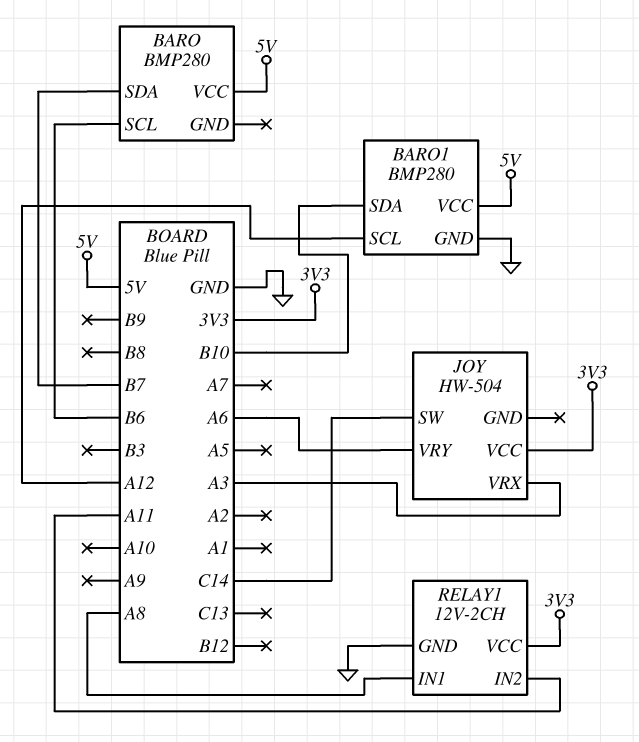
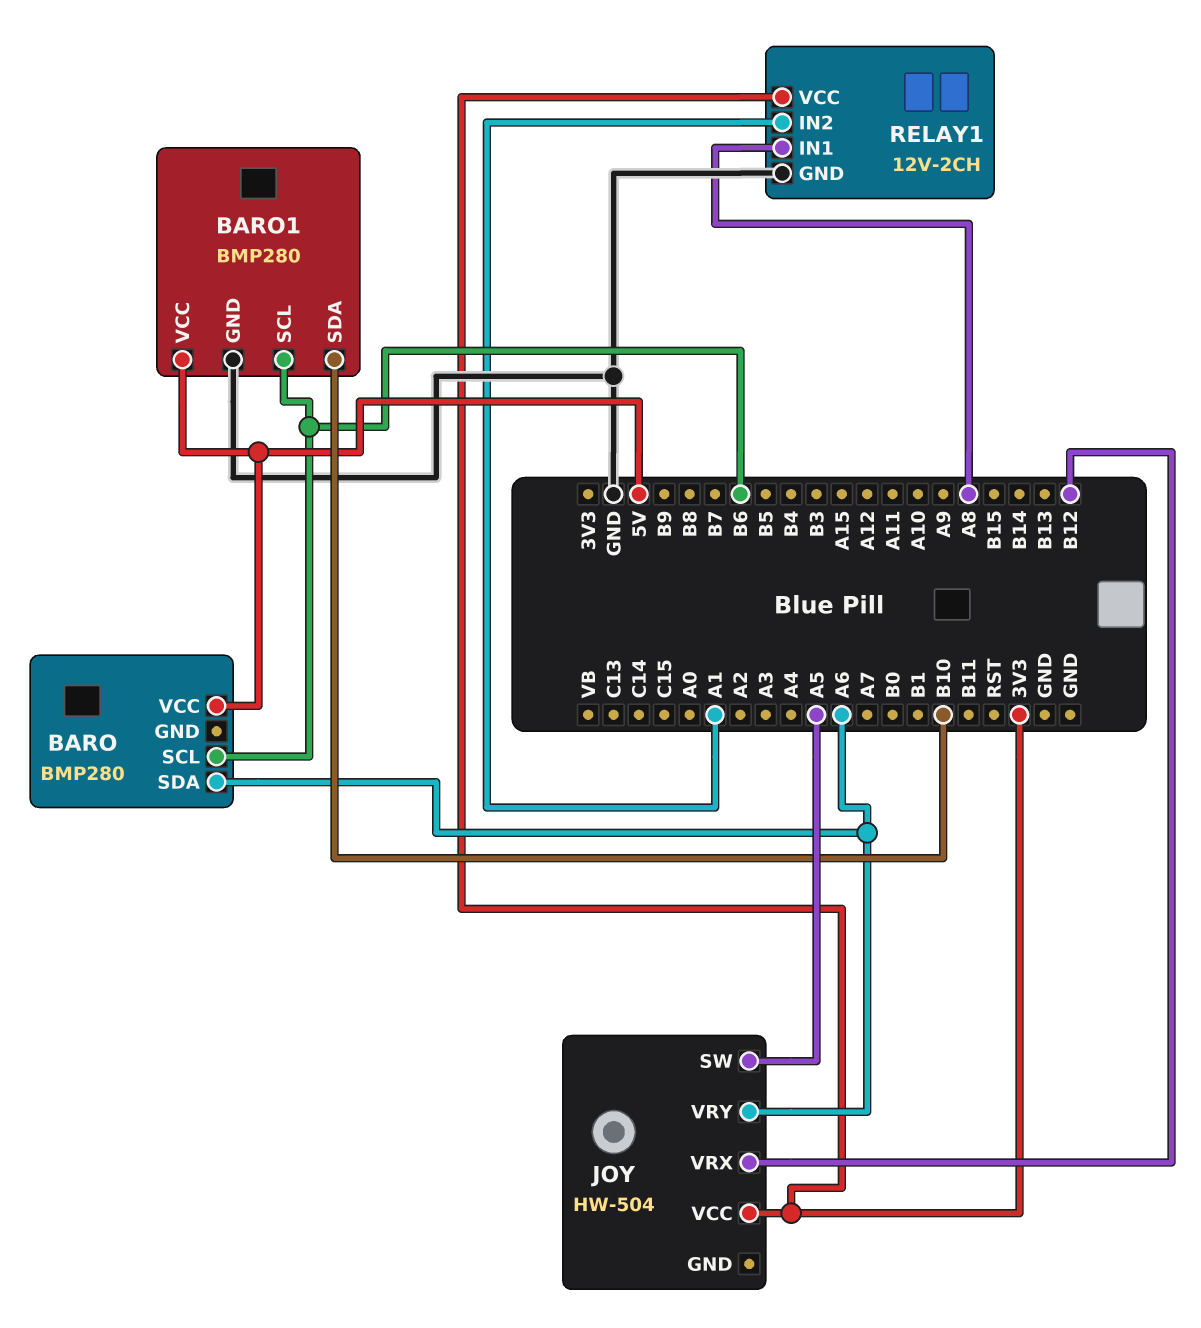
BARO pin SDA: B7 -> A6
BARO1 pin SCL: A12 -> B6
JOY pin SW: C14 -> A5
JOY pin VRX: A3 -> B12
RELAY1 pin IN2: A11 -> A1

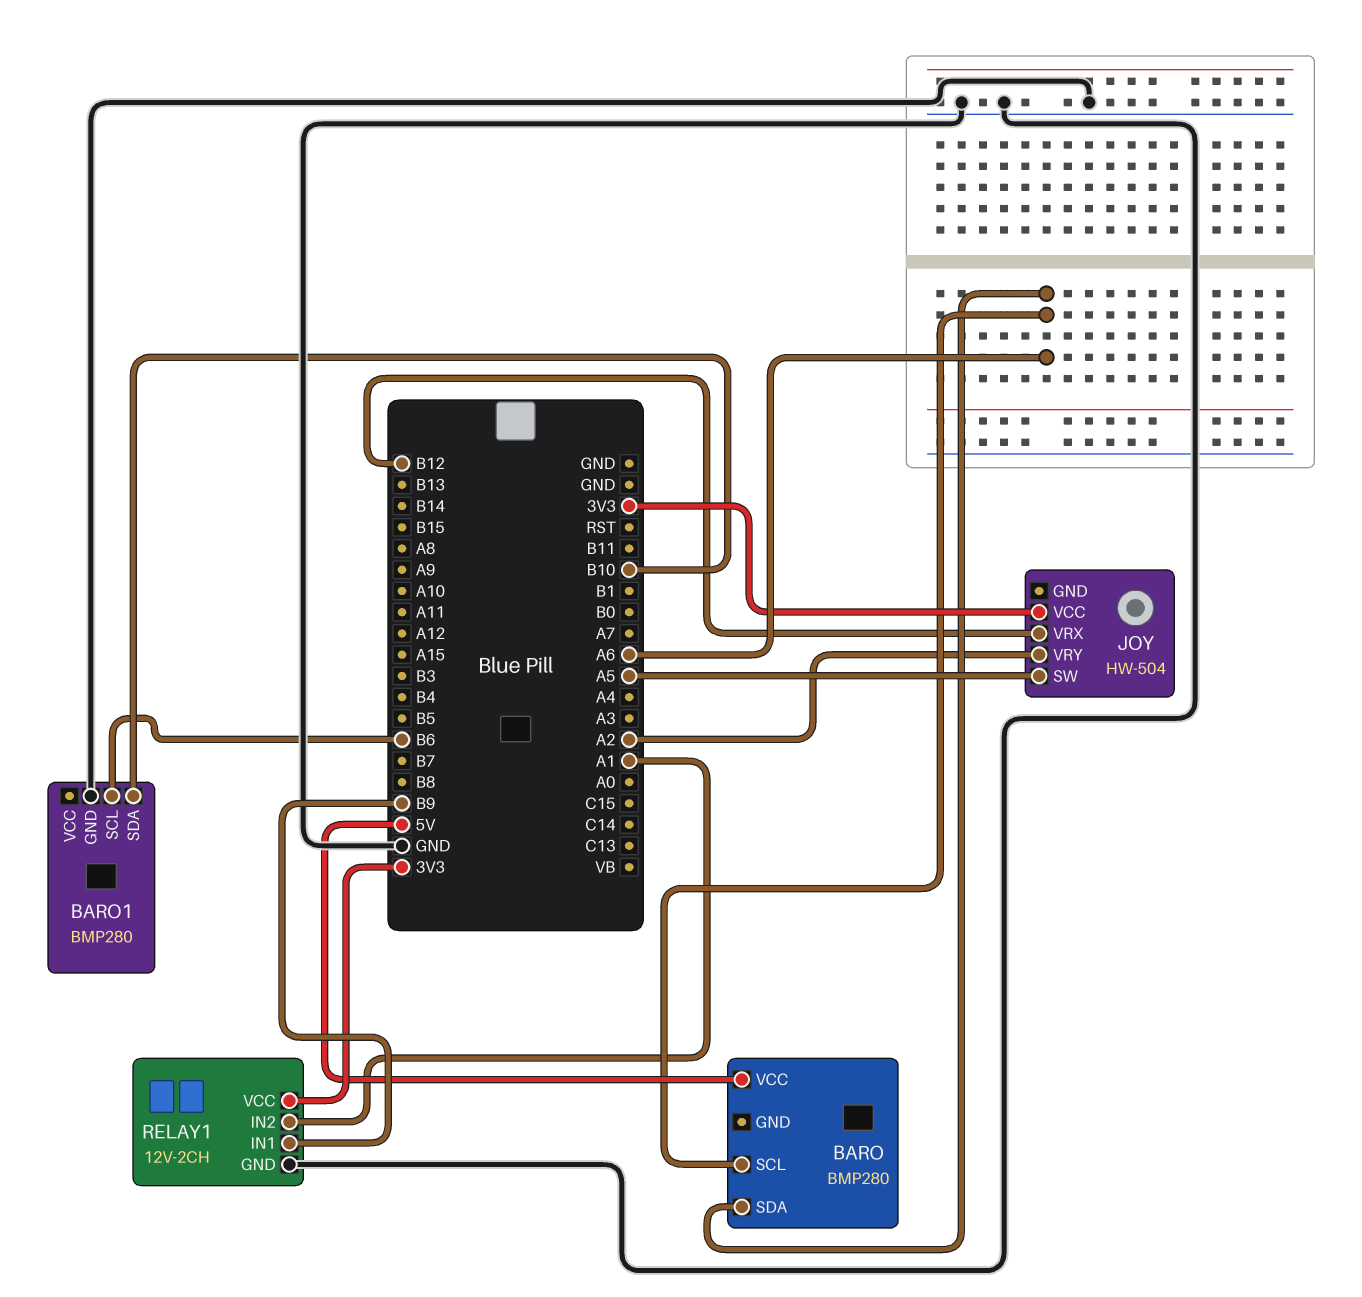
BARO pin SCL: B6 -> A6
BARO1 pin VCC: 5V -> none
JOY pin VRY: A6 -> A2
RELAY1 pin IN1: A8 -> B9

